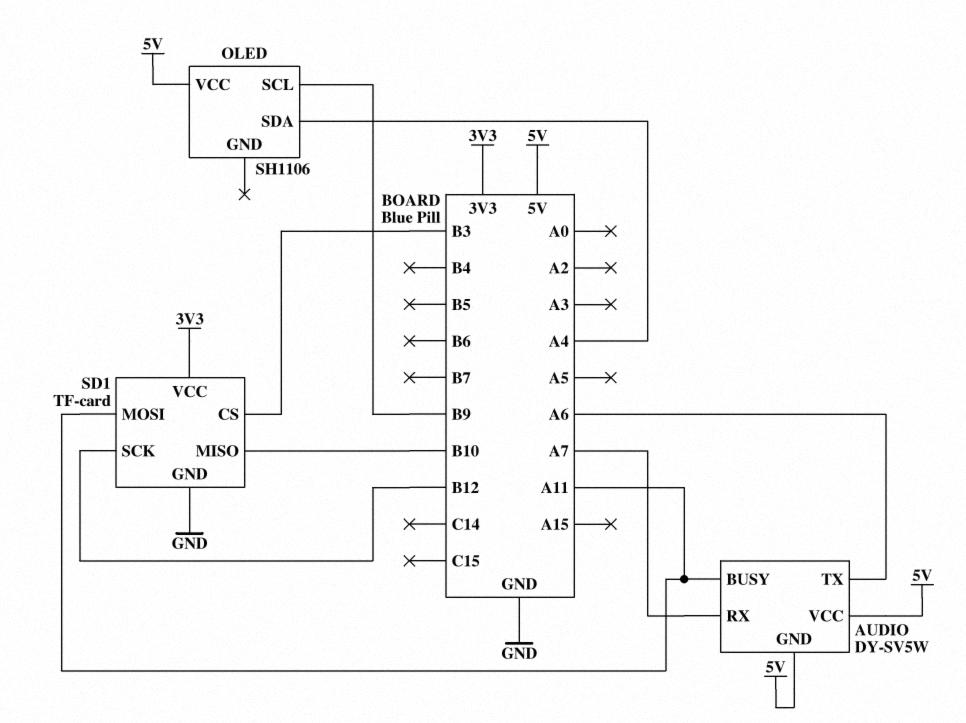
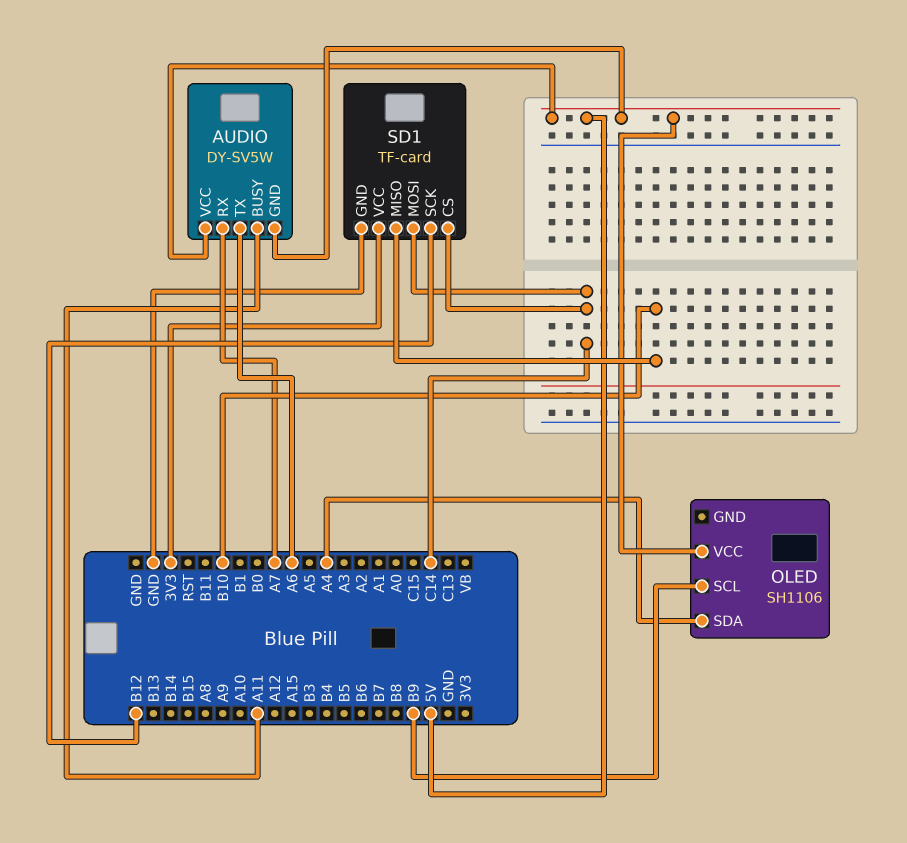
SD1 pin CS: B3 -> C14
SD1 pin MOSI: A11 -> C14

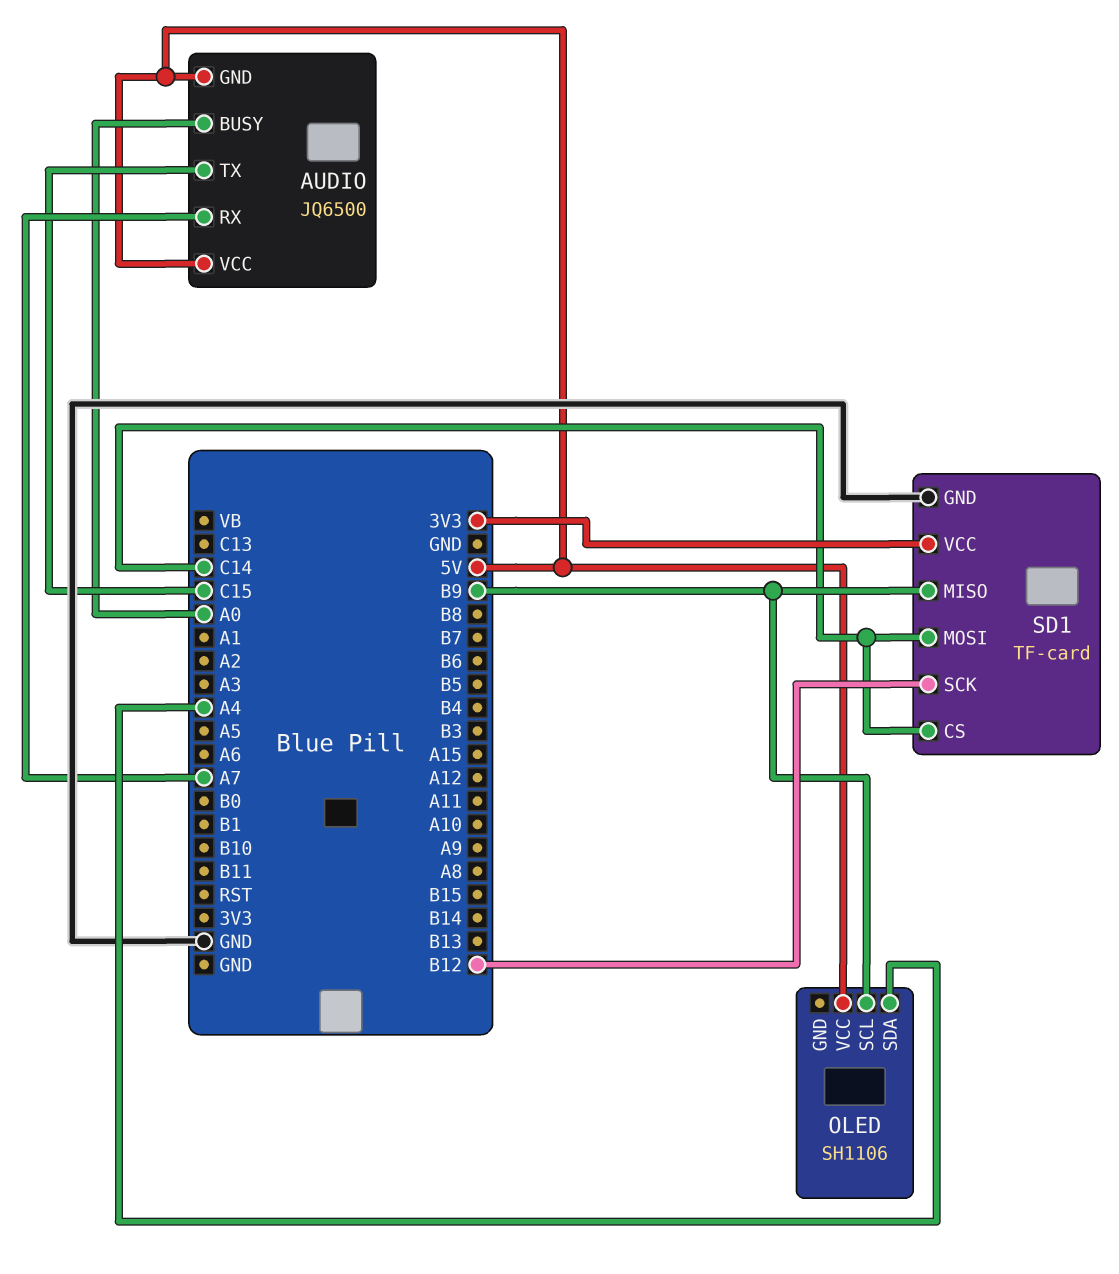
AUDIO: DY-SV5W -> JQ6500
AUDIO pin BUSY: A11 -> A0
AUDIO pin TX: A6 -> C15
SD1 pin MISO: B10 -> B9

